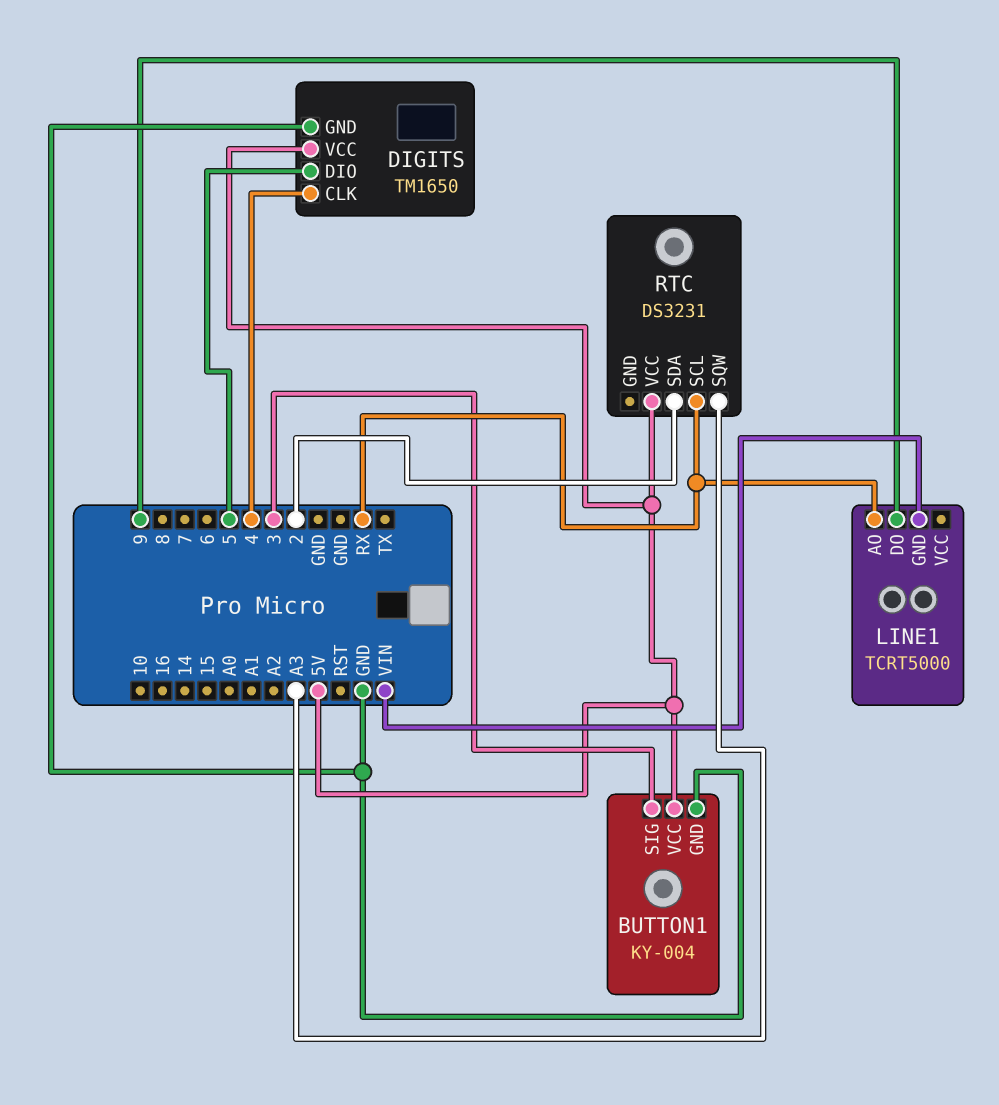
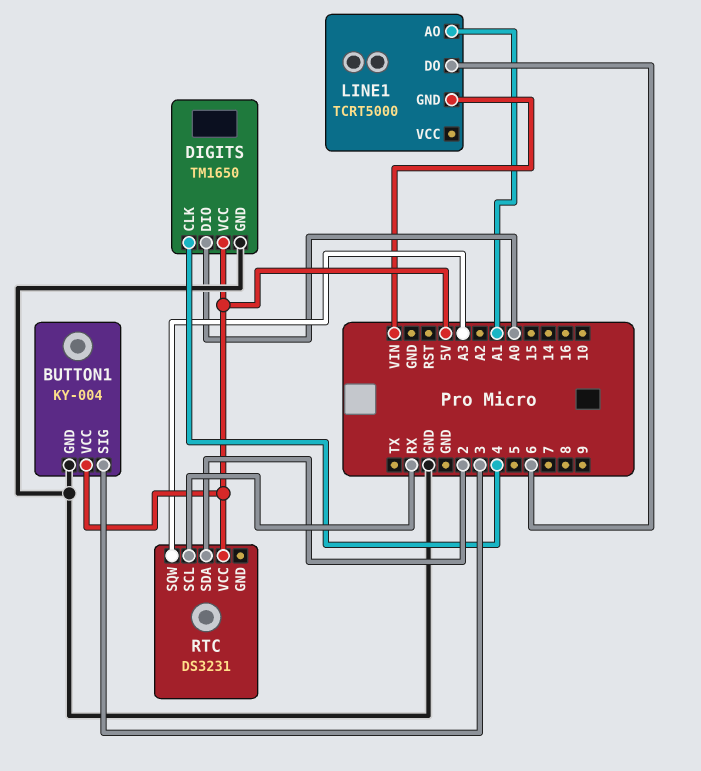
DIGITS pin DIO: 5 -> A0
LINE1 pin AO: RX -> A1
LINE1 pin DO: 9 -> 6

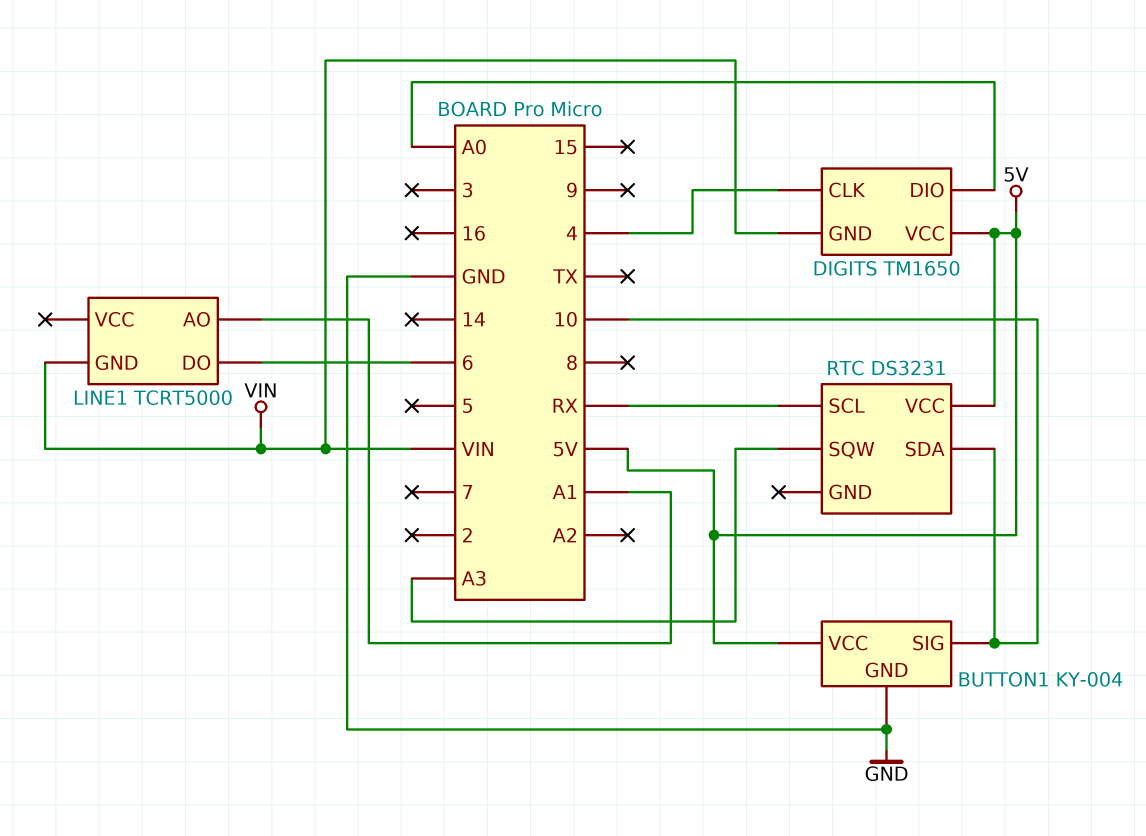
BUTTON1 pin SIG: 3 -> 10
DIGITS pin GND: GND -> VIN
RTC pin SDA: 2 -> 10

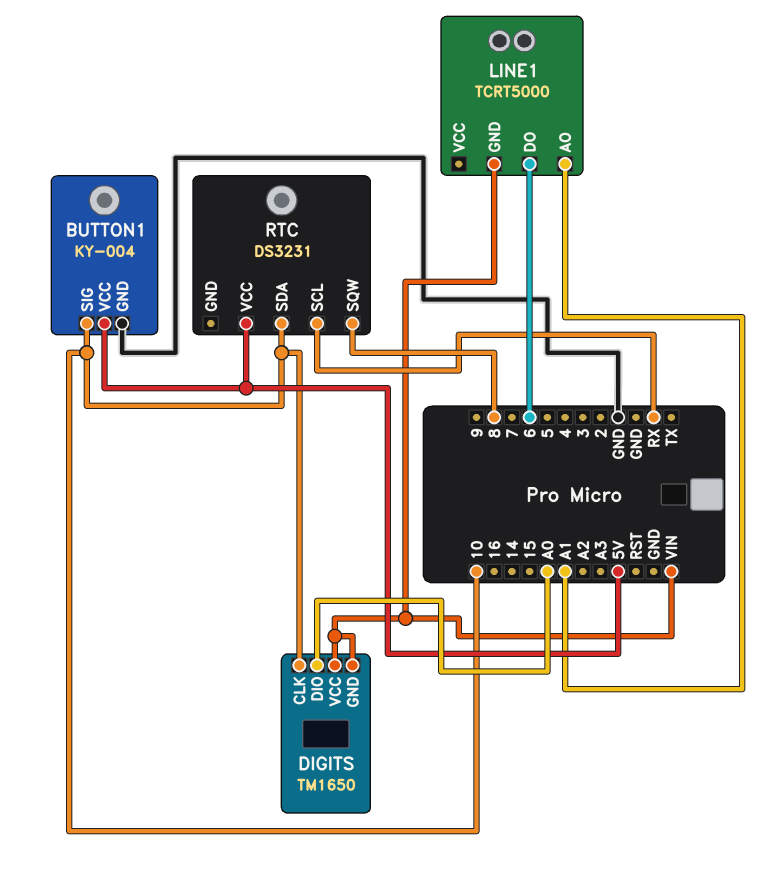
DIGITS pin CLK: 4 -> 10
DIGITS pin VCC: 5V -> VIN
RTC pin SQW: A3 -> 8

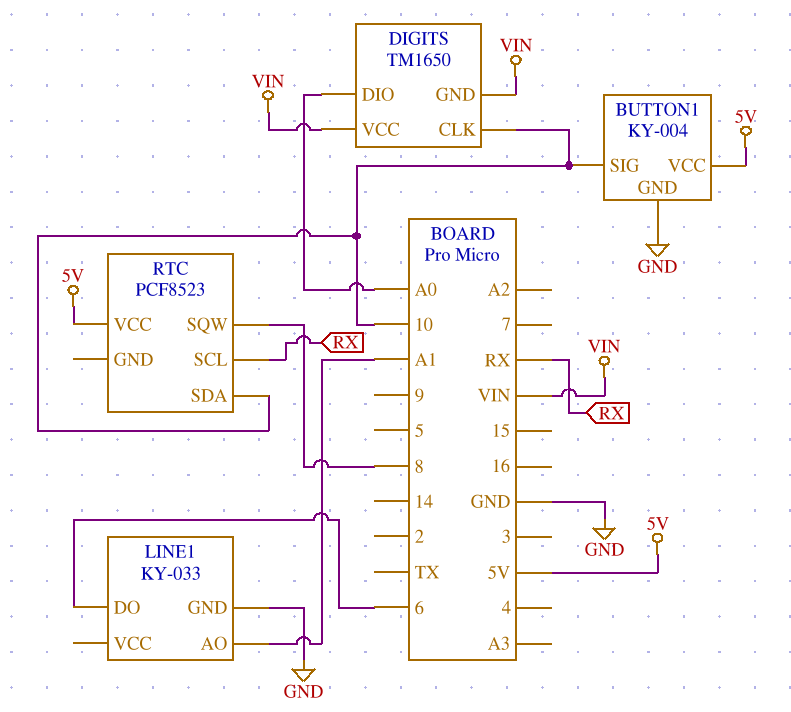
LINE1: TCRT5000 -> KY-033
LINE1 pin GND: VIN -> GND
RTC: DS3231 -> PCF8523

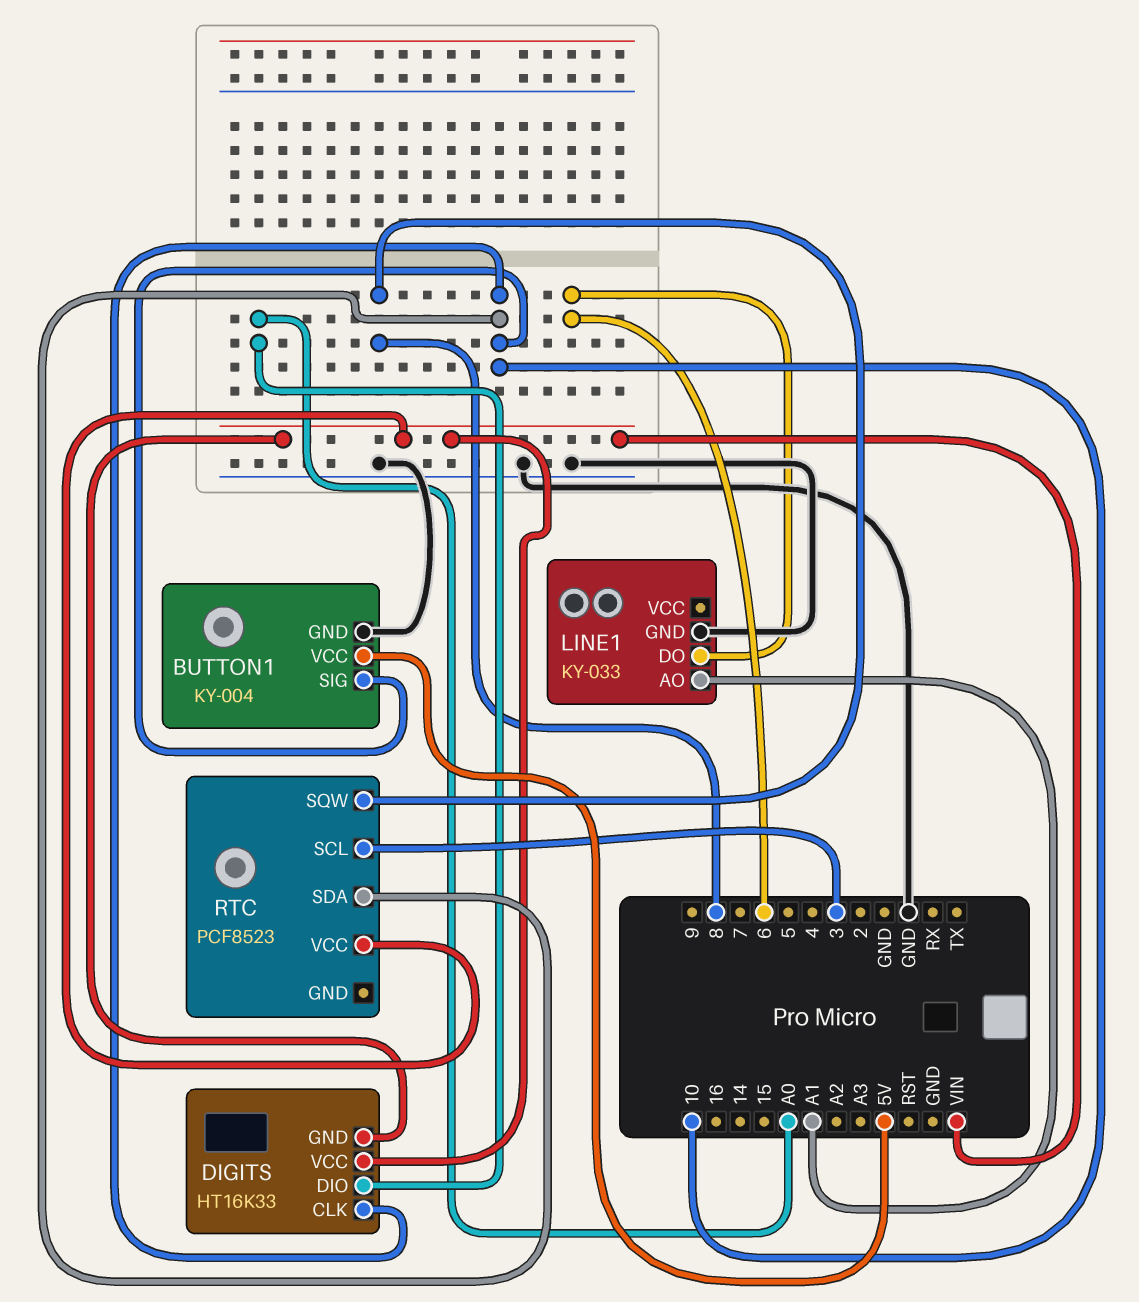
DIGITS: TM1650 -> HT16K33
RTC pin SCL: RX -> 3
RTC pin VCC: 5V -> VIN

